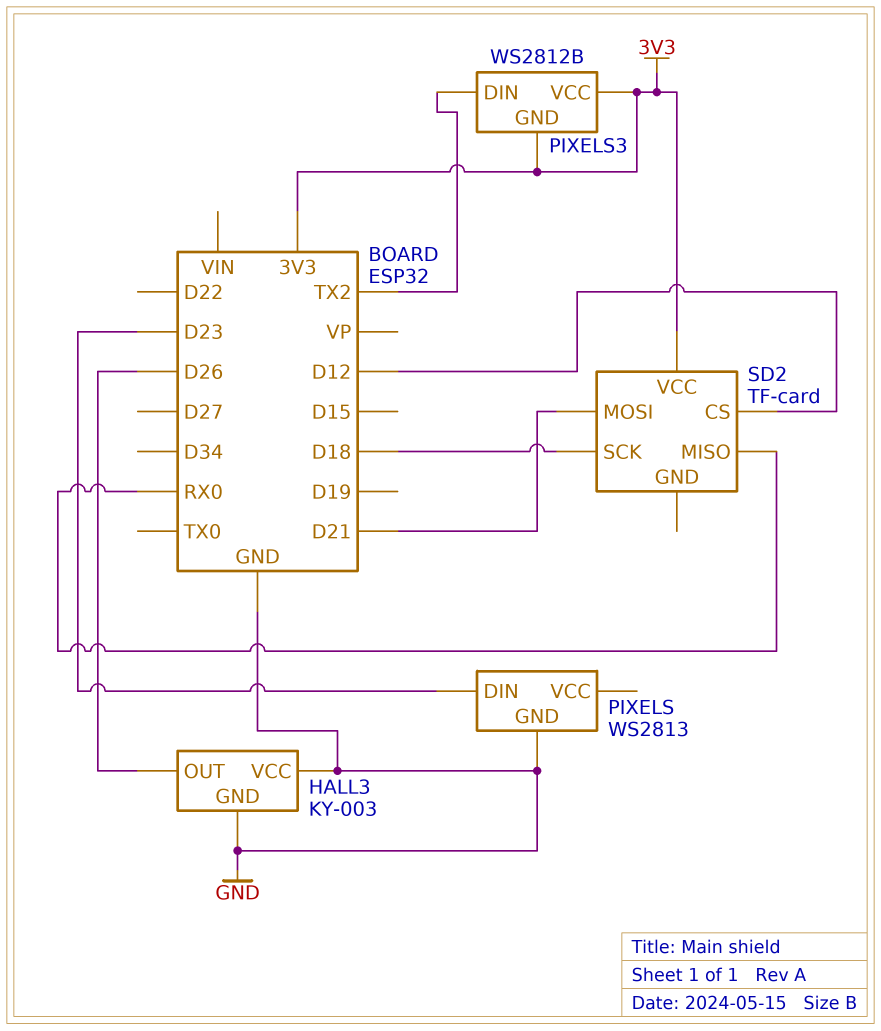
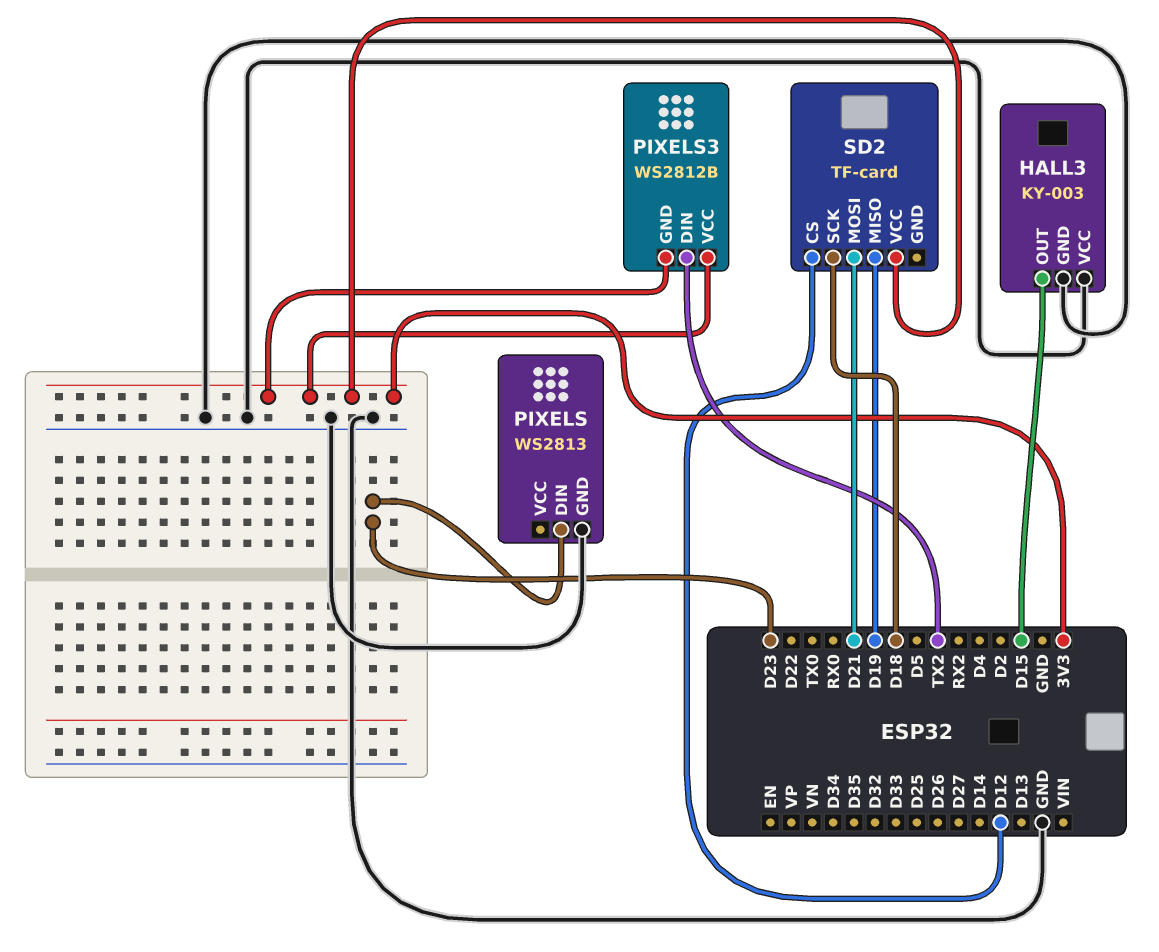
HALL3 pin OUT: D26 -> D15
SD2 pin MISO: RX0 -> D19

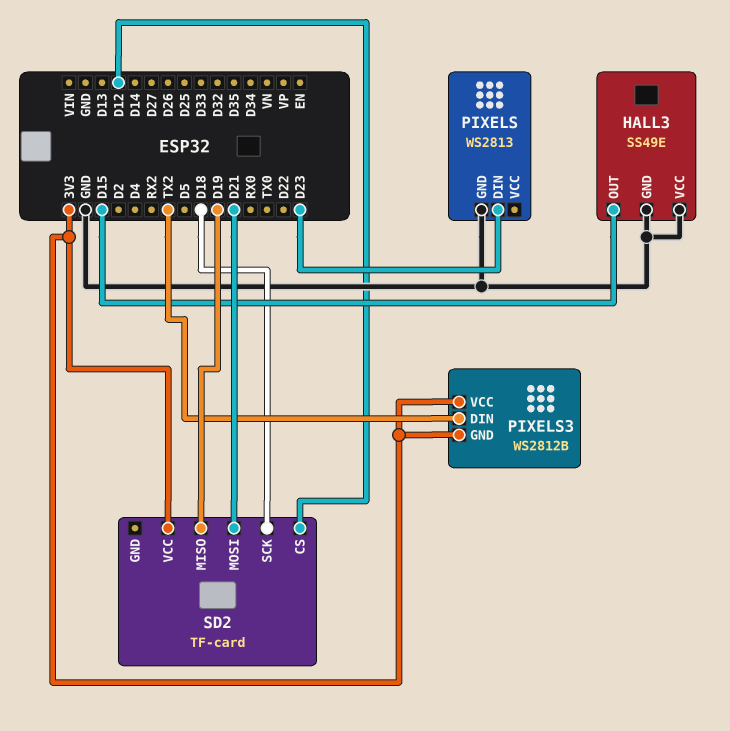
HALL3: KY-003 -> SS49E

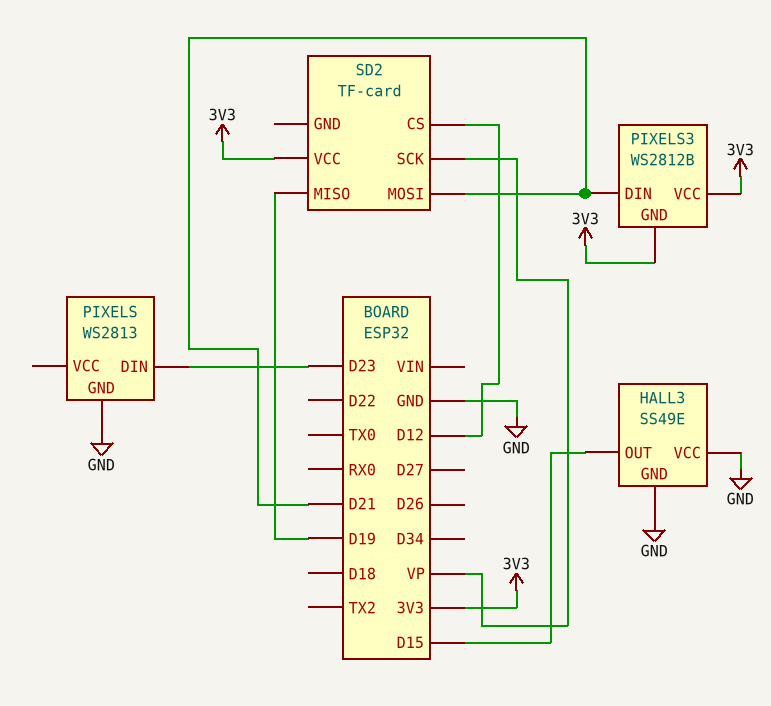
PIXELS3 pin DIN: TX2 -> D21
SD2 pin SCK: D18 -> VP

